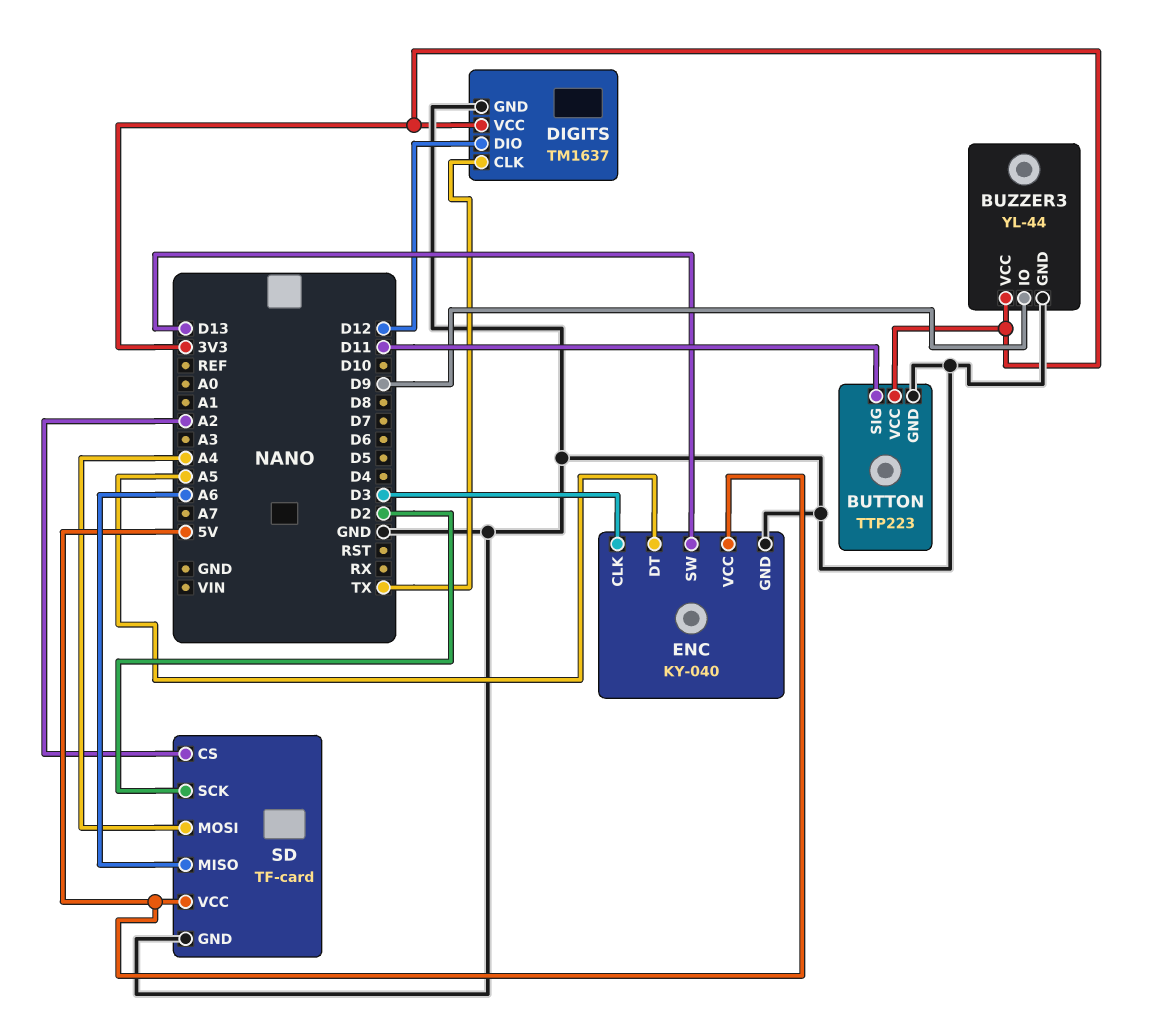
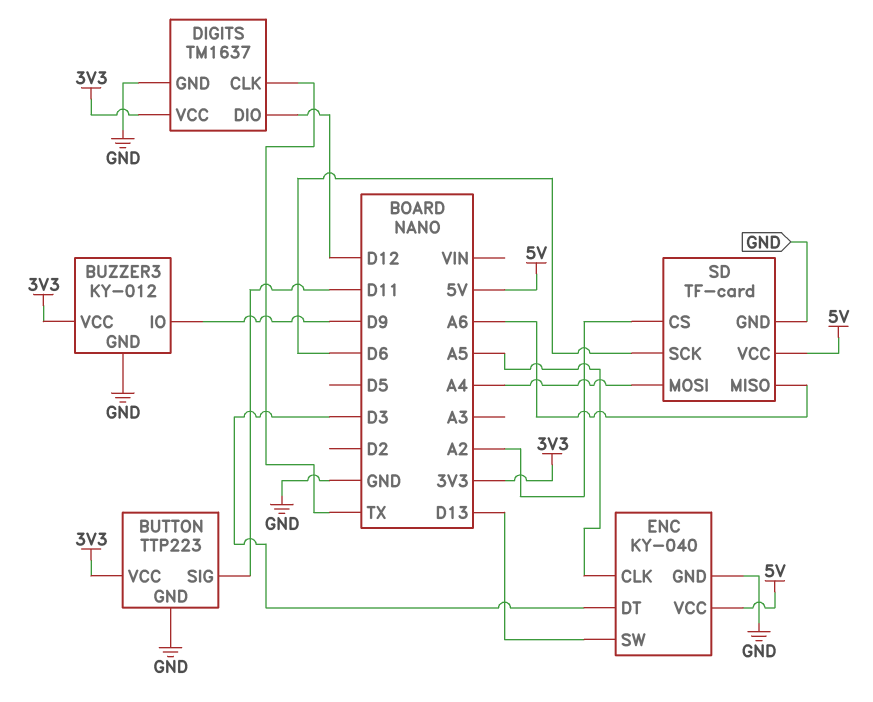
BUZZER3: YL-44 -> KY-012
ENC pin CLK: D3 -> A5
ENC pin DT: A5 -> D3
SD pin SCK: D2 -> D6

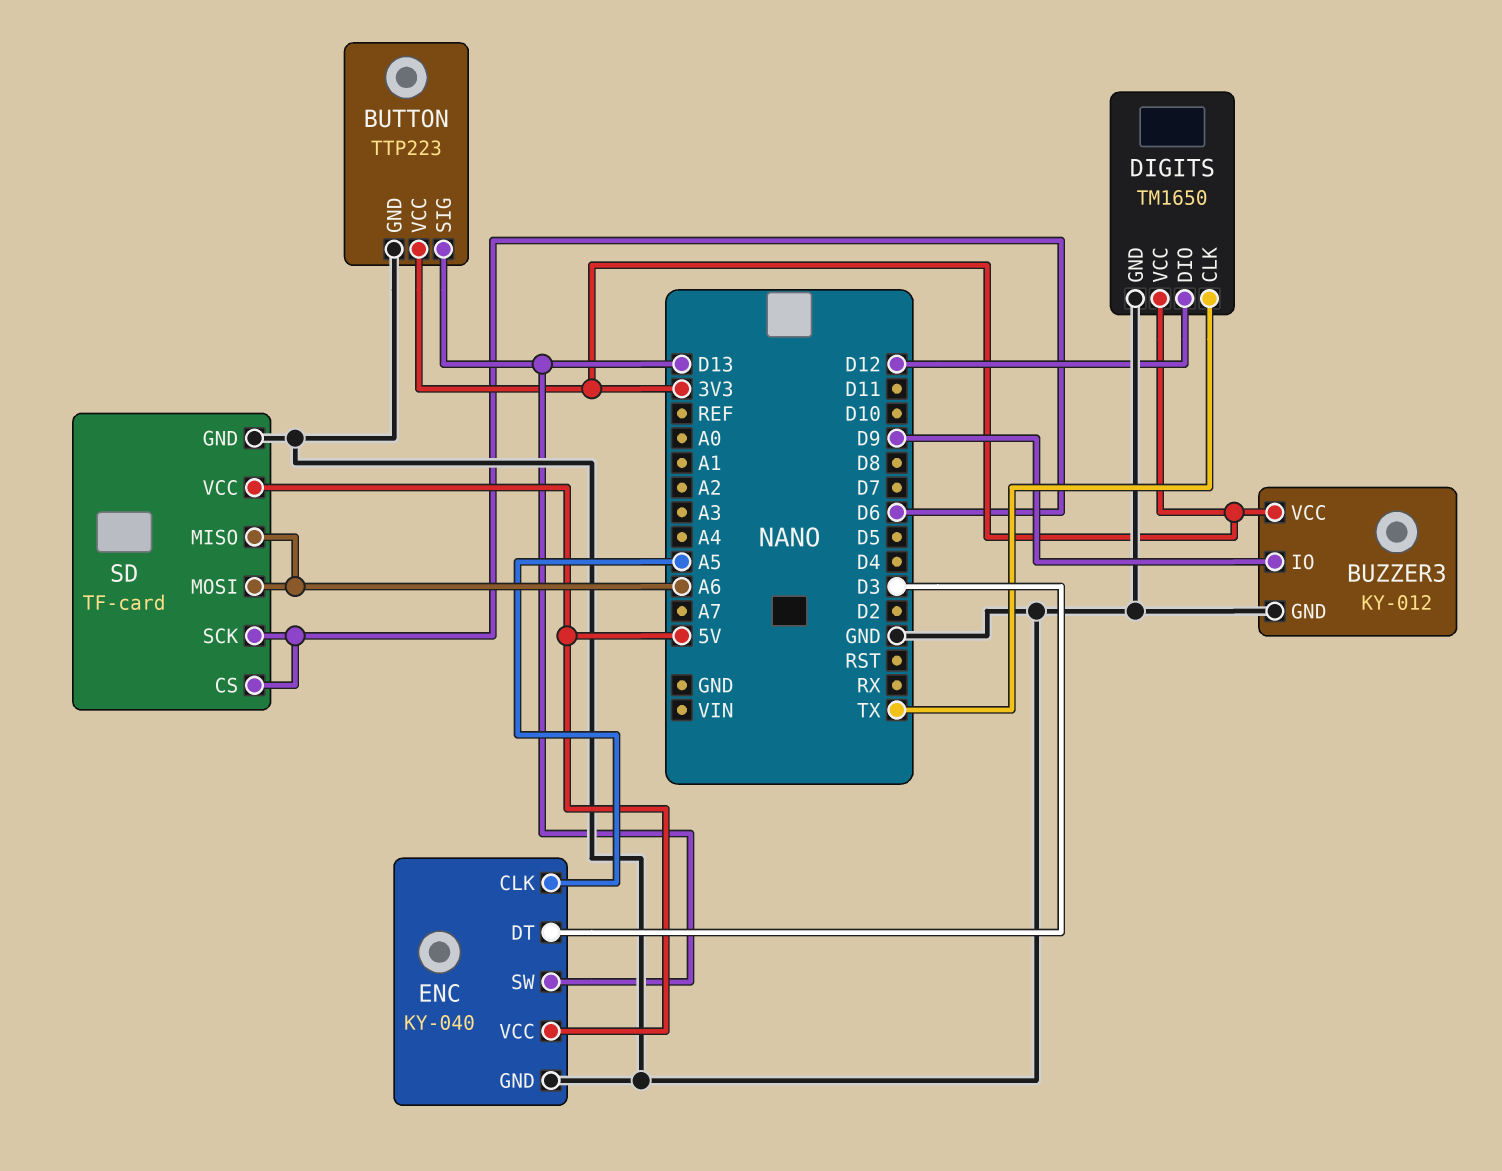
BUTTON pin SIG: D11 -> D13
DIGITS: TM1637 -> TM1650
SD pin CS: A2 -> D6
SD pin MOSI: A4 -> A6

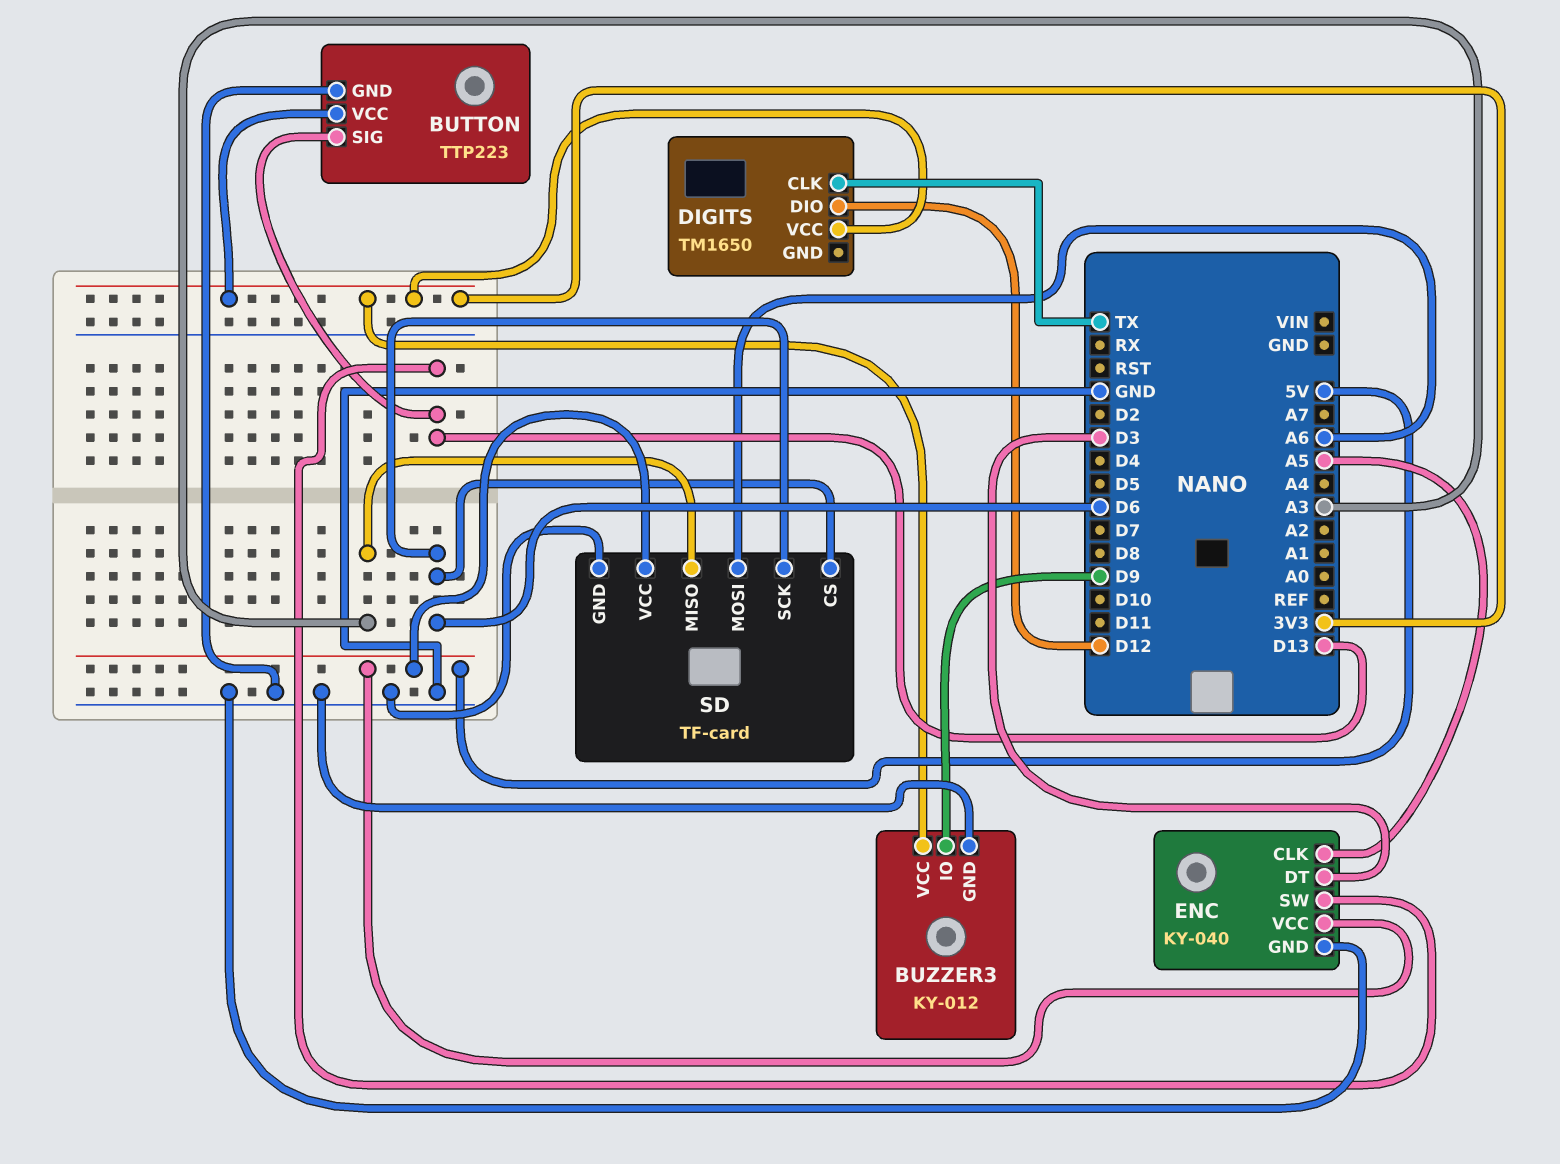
DIGITS pin GND: GND -> none
SD pin MISO: A6 -> A3

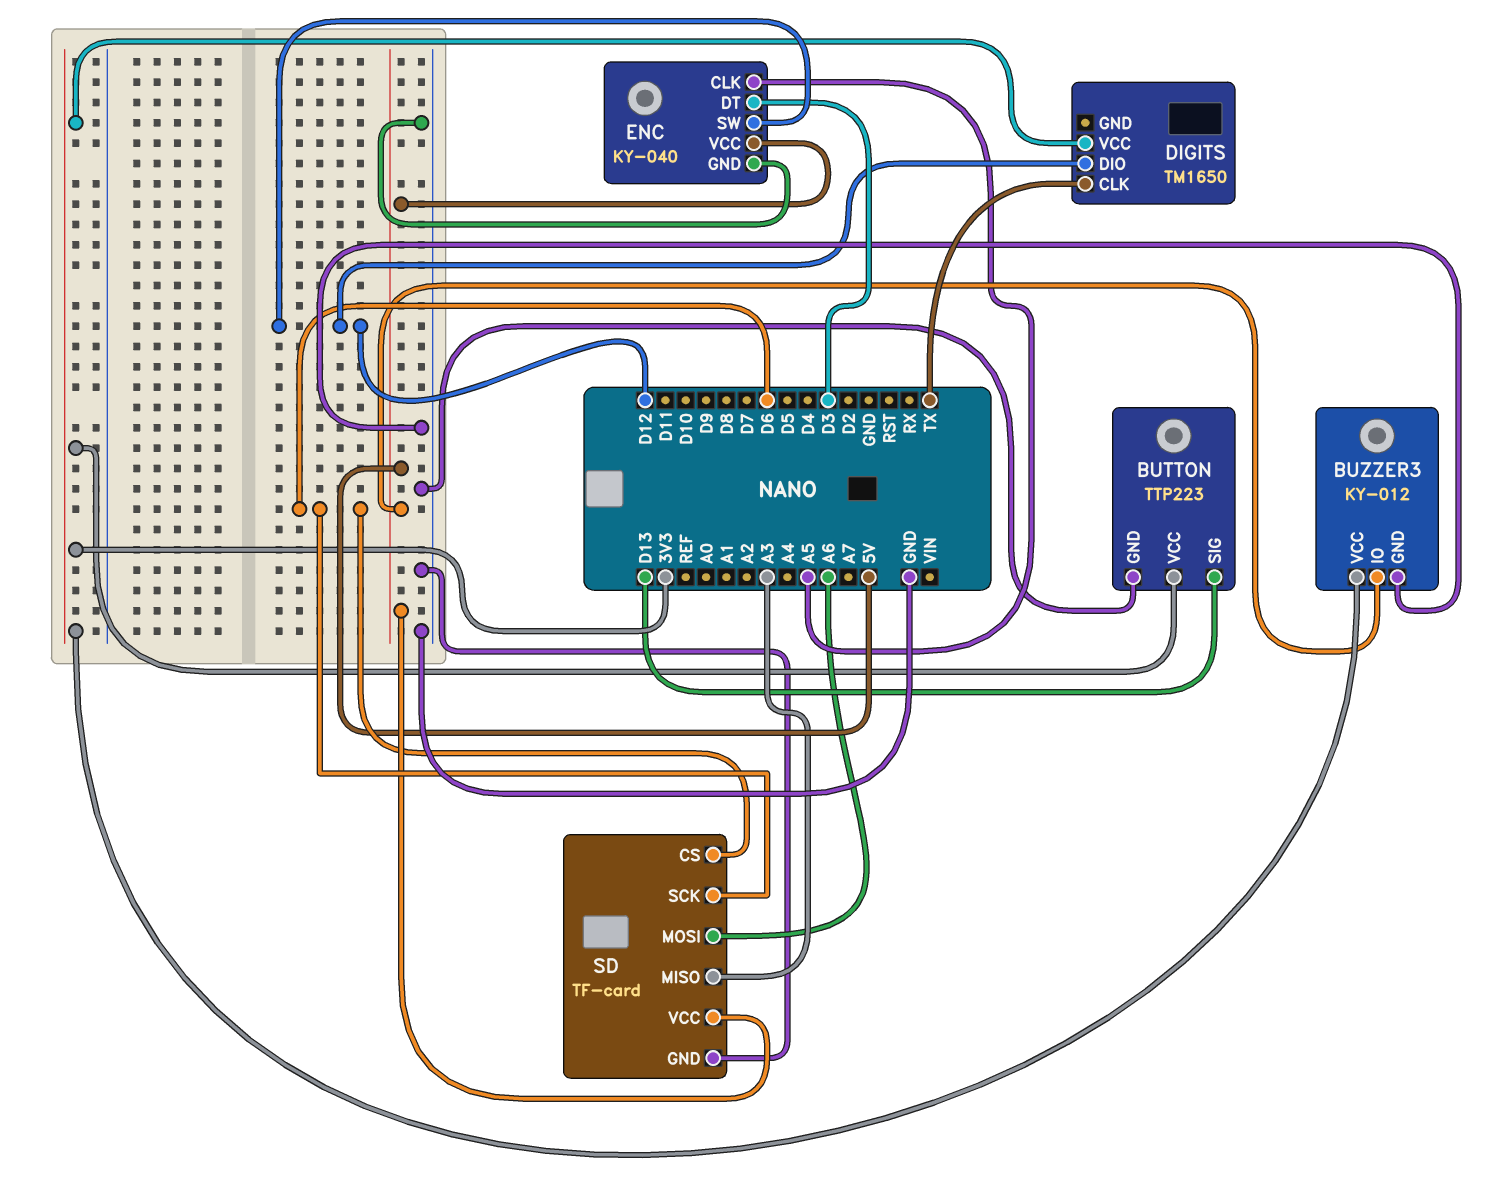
BUZZER3 pin IO: D9 -> 5V
ENC pin SW: D13 -> D12

